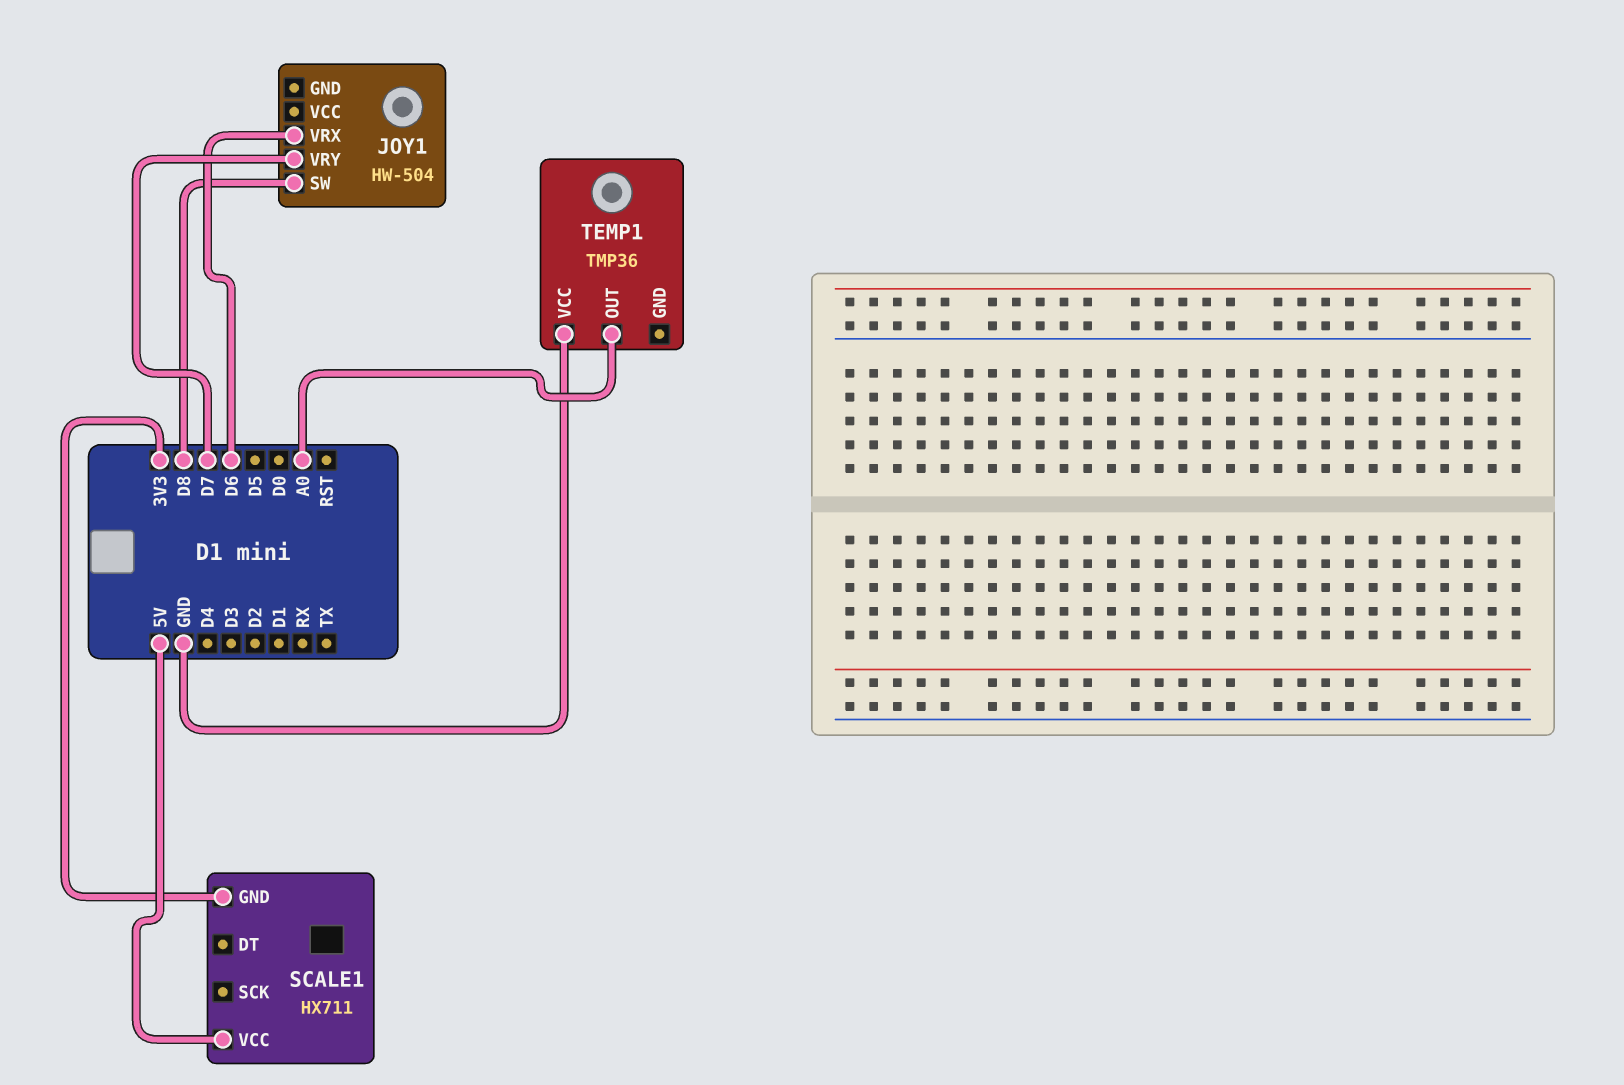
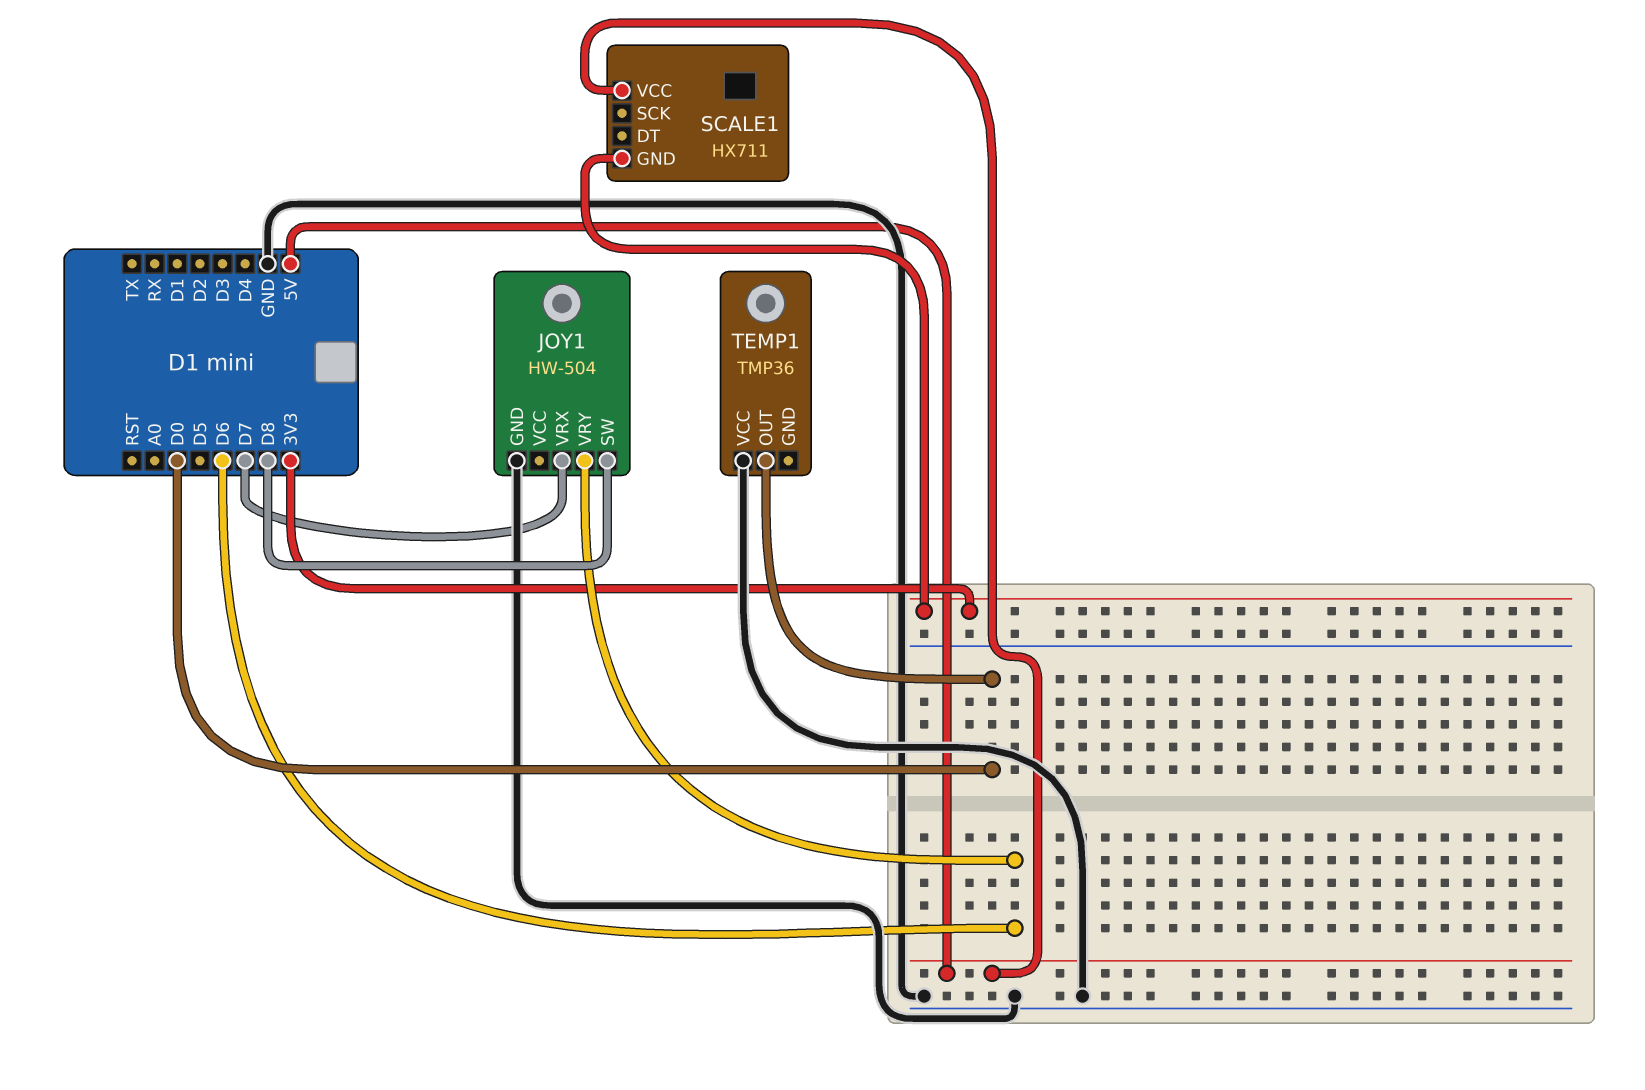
JOY1 pin GND: none -> GND
JOY1 pin VRX: D6 -> D7
JOY1 pin VRY: D7 -> D6
TEMP1 pin OUT: A0 -> D0

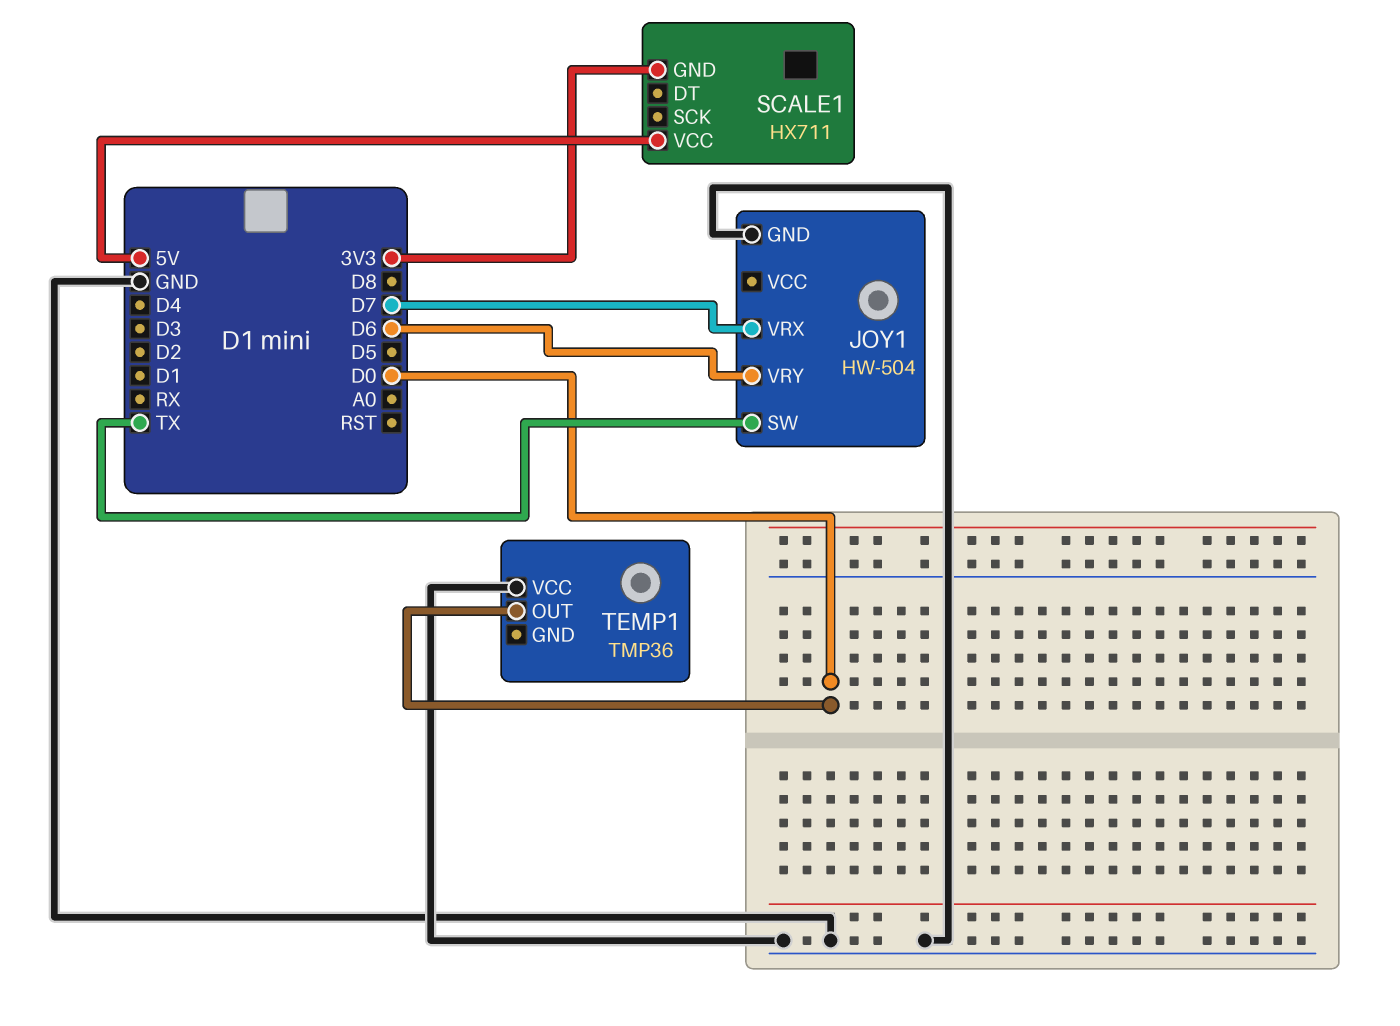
JOY1 pin SW: D8 -> TX

